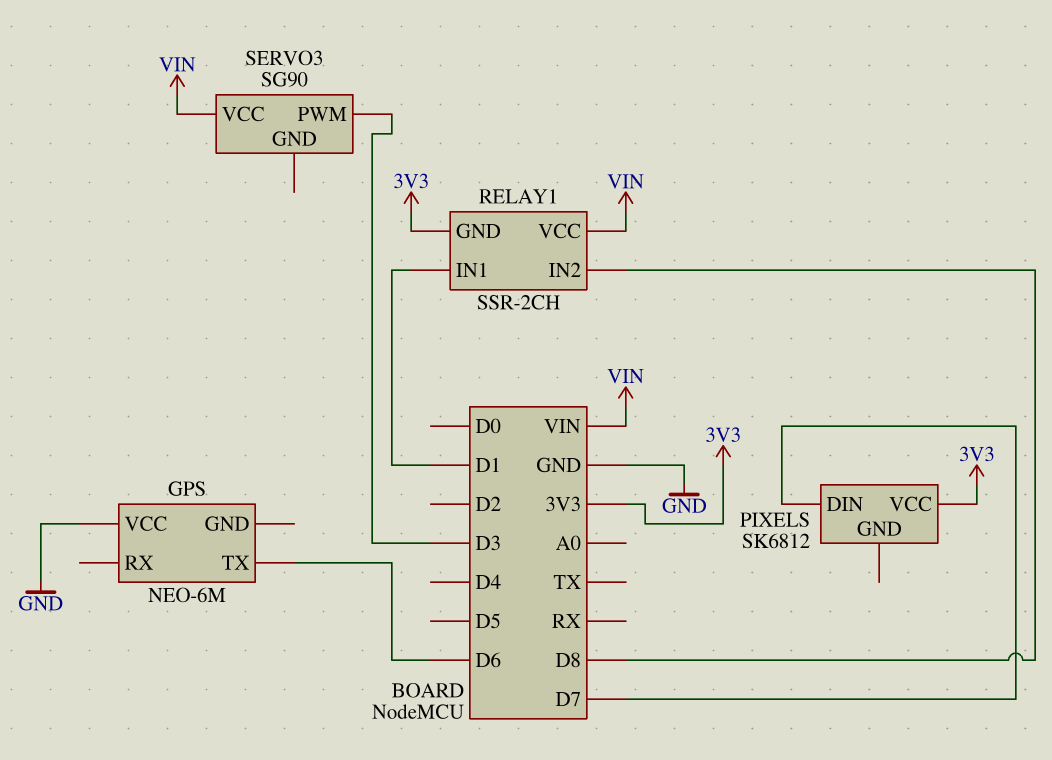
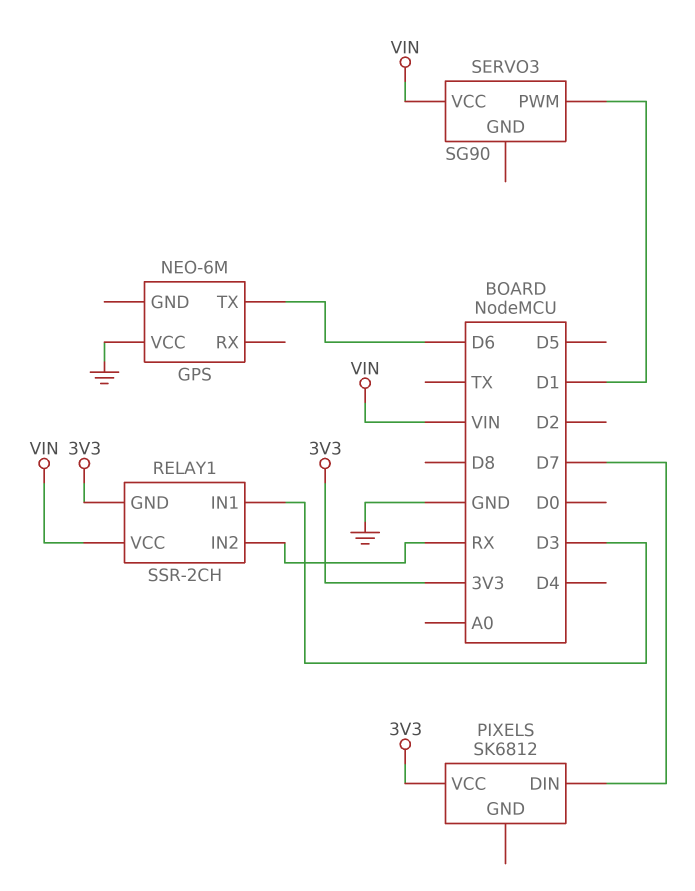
RELAY1 pin IN1: D1 -> D3
RELAY1 pin IN2: D8 -> RX
SERVO3 pin PWM: D3 -> D1

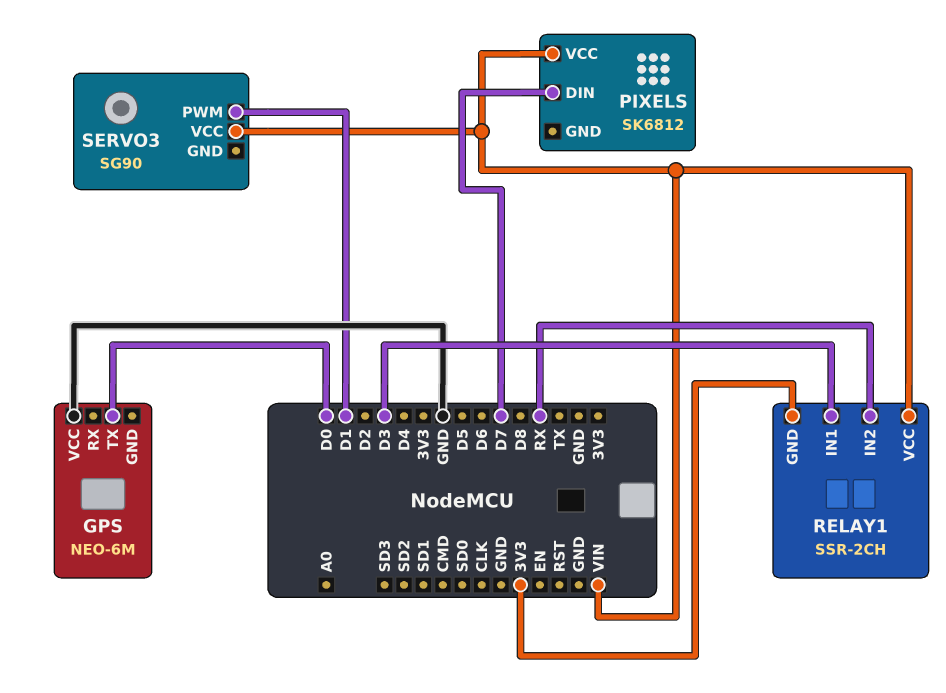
GPS pin TX: D6 -> D0
PIXELS pin VCC: 3V3 -> VIN

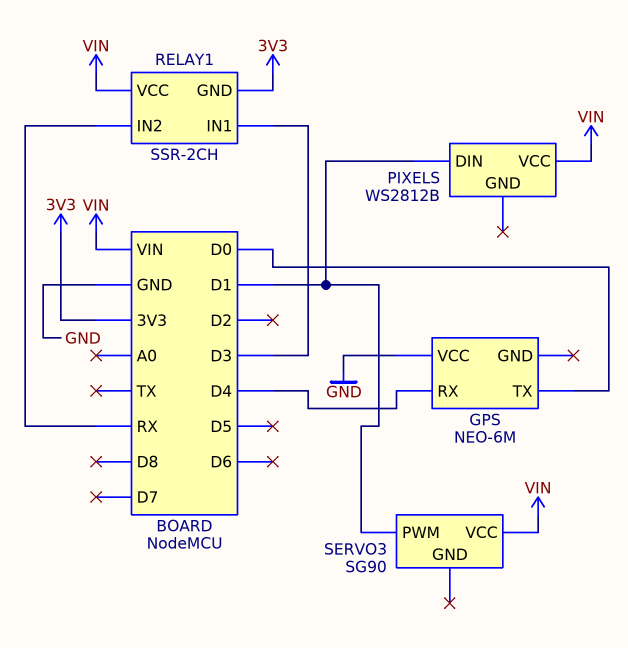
GPS pin RX: none -> D4
PIXELS: SK6812 -> WS2812B
PIXELS pin DIN: D7 -> D1

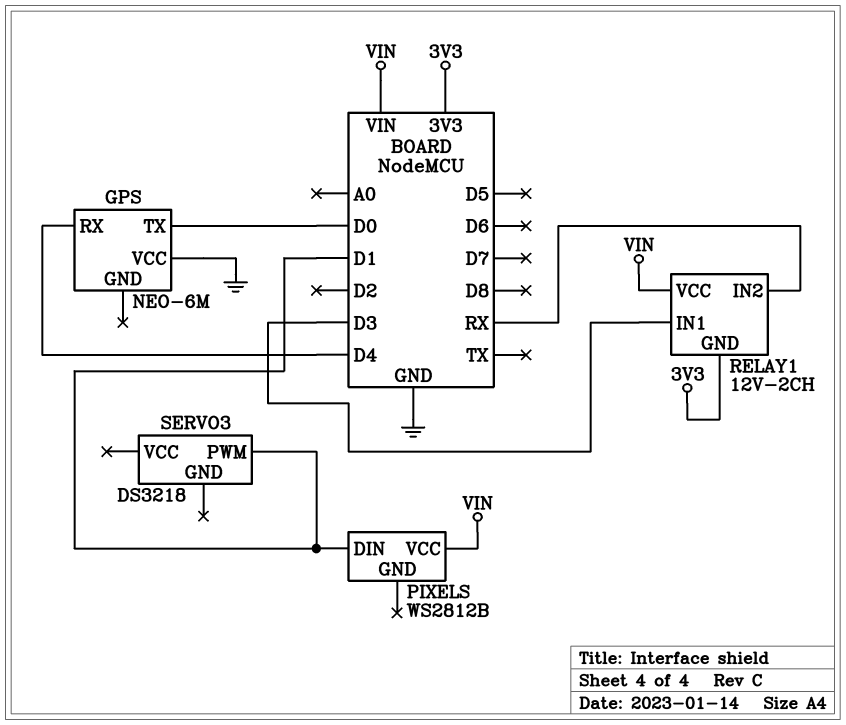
RELAY1: SSR-2CH -> 12V-2CH
SERVO3: SG90 -> DS3218
SERVO3 pin VCC: VIN -> none

